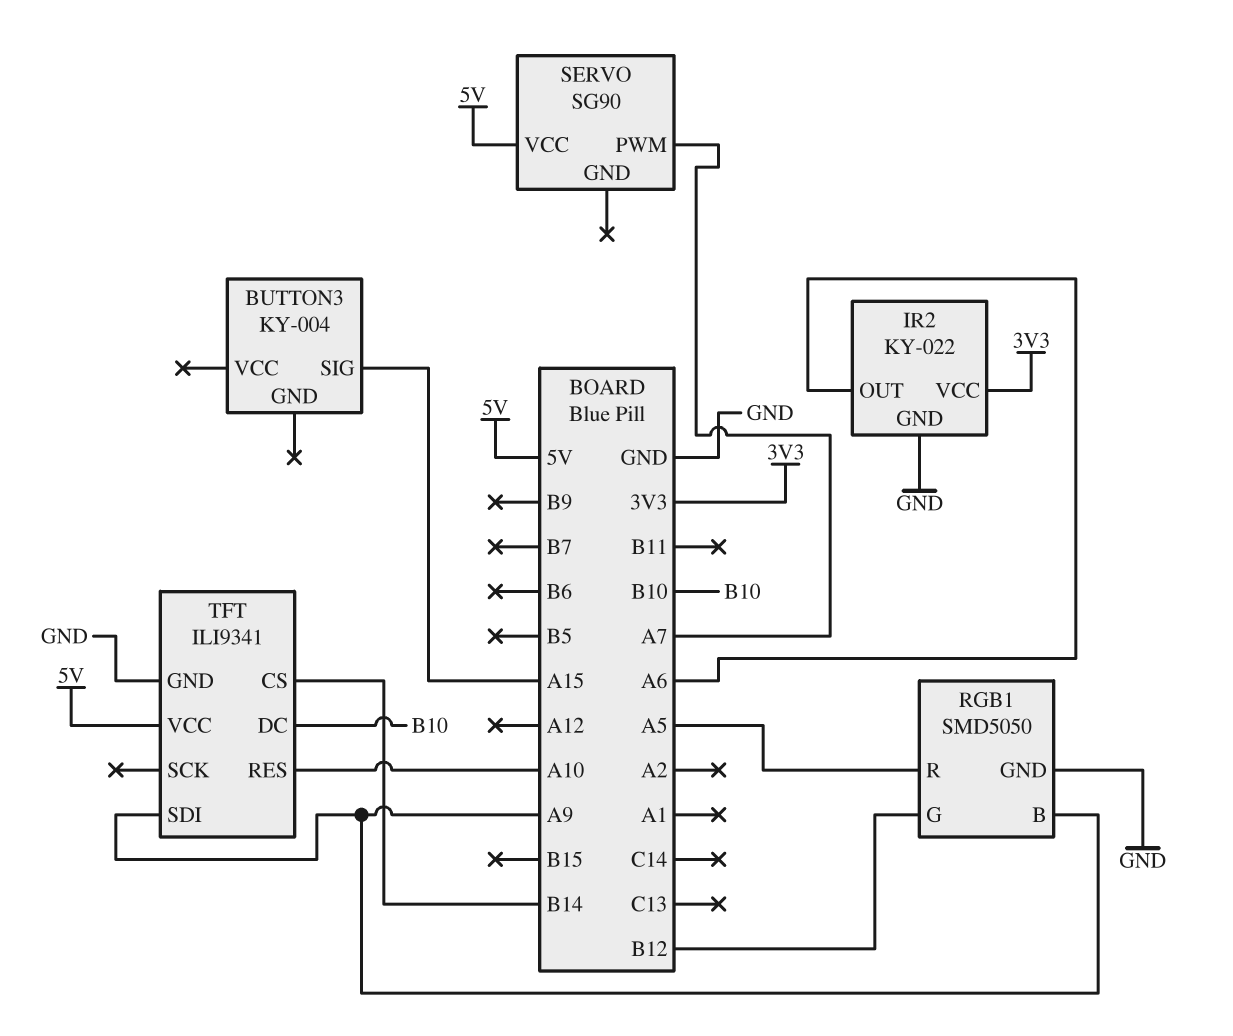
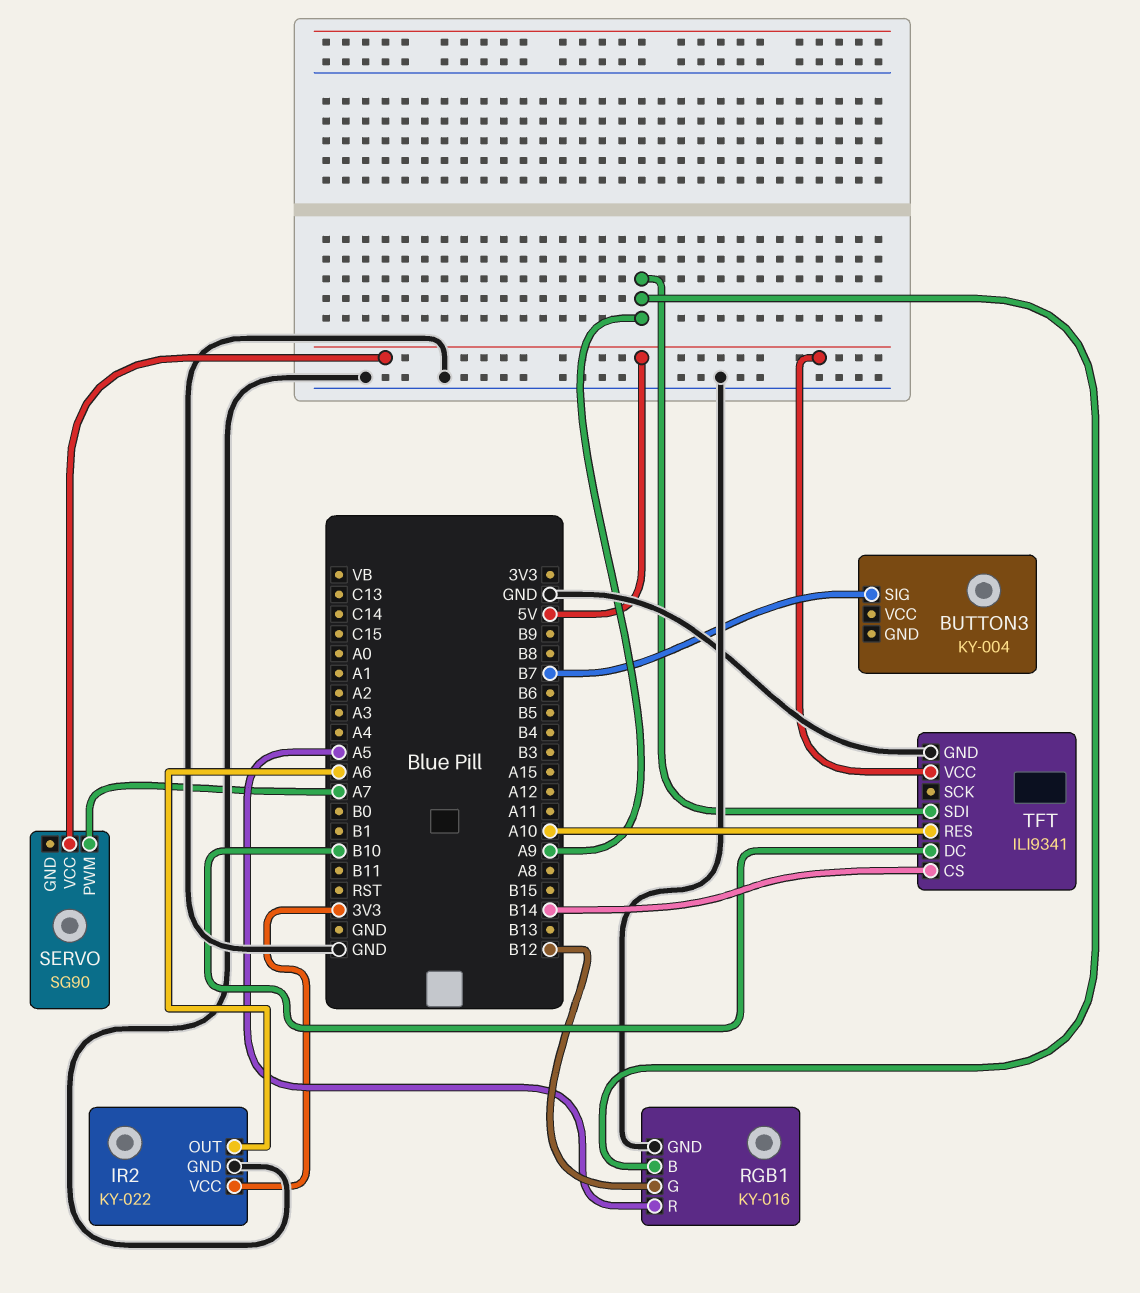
BUTTON3 pin SIG: A15 -> B7
RGB1: SMD5050 -> KY-016

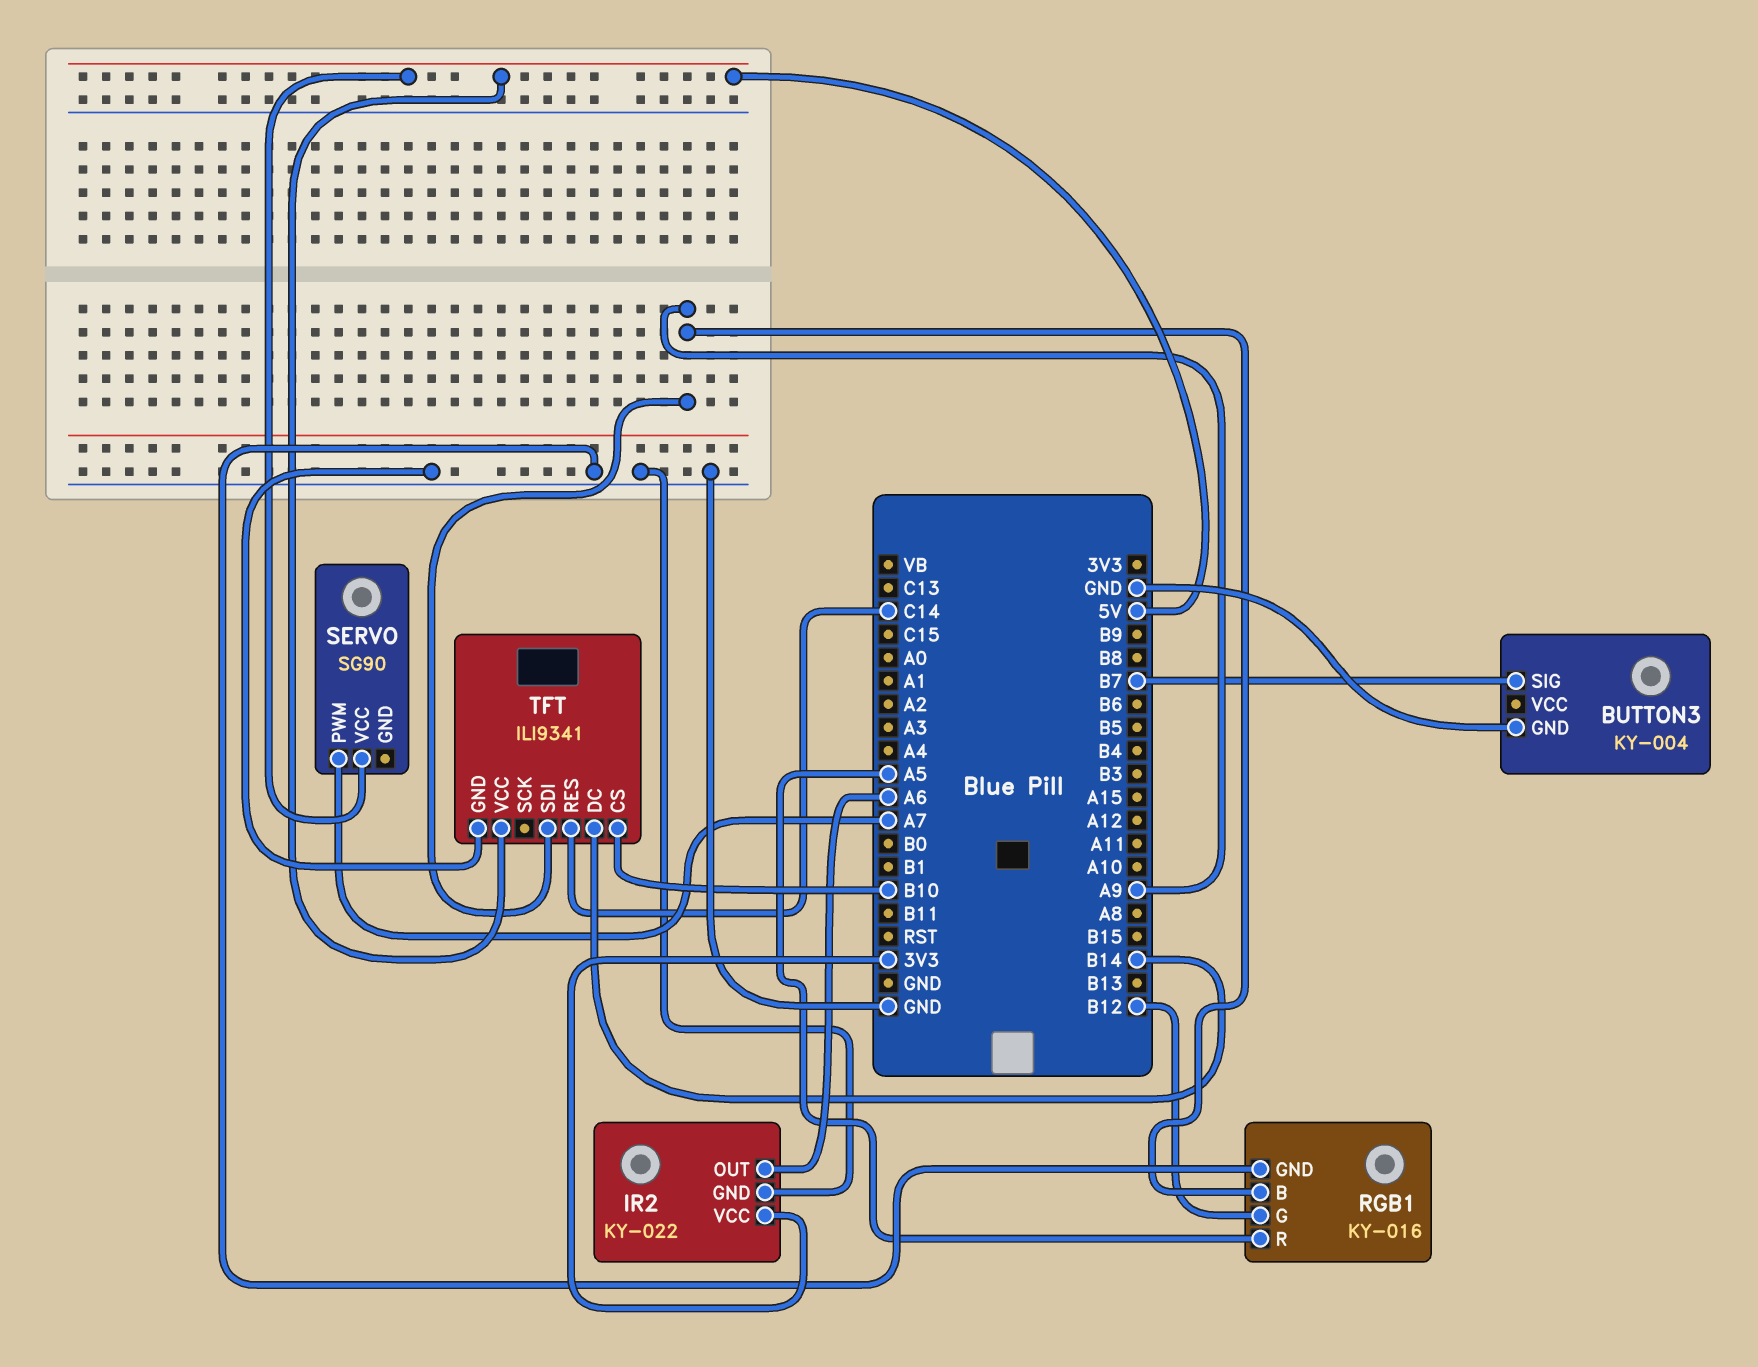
BUTTON3 pin GND: none -> GND
TFT pin CS: B14 -> B10
TFT pin DC: B10 -> B14
TFT pin RES: A10 -> C14

